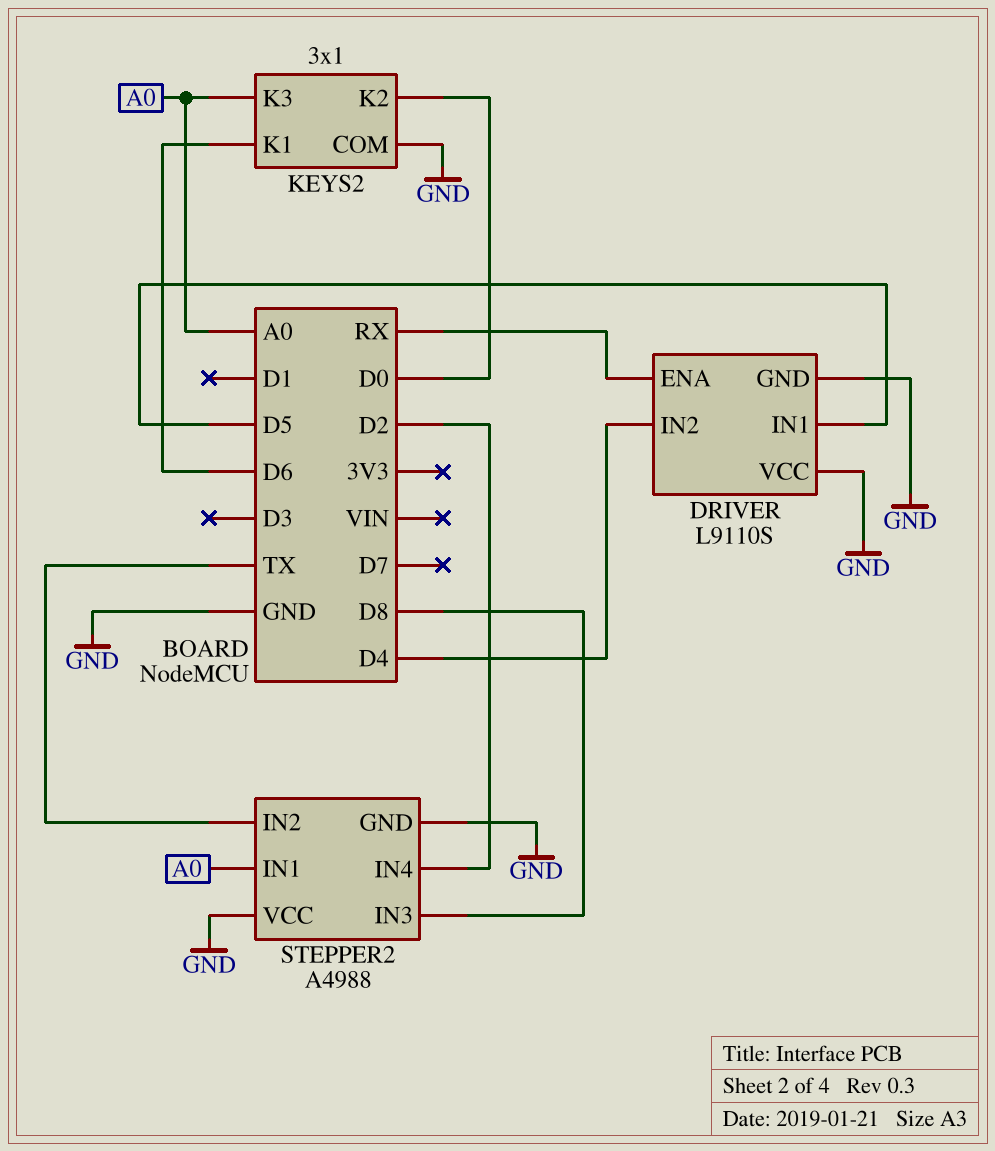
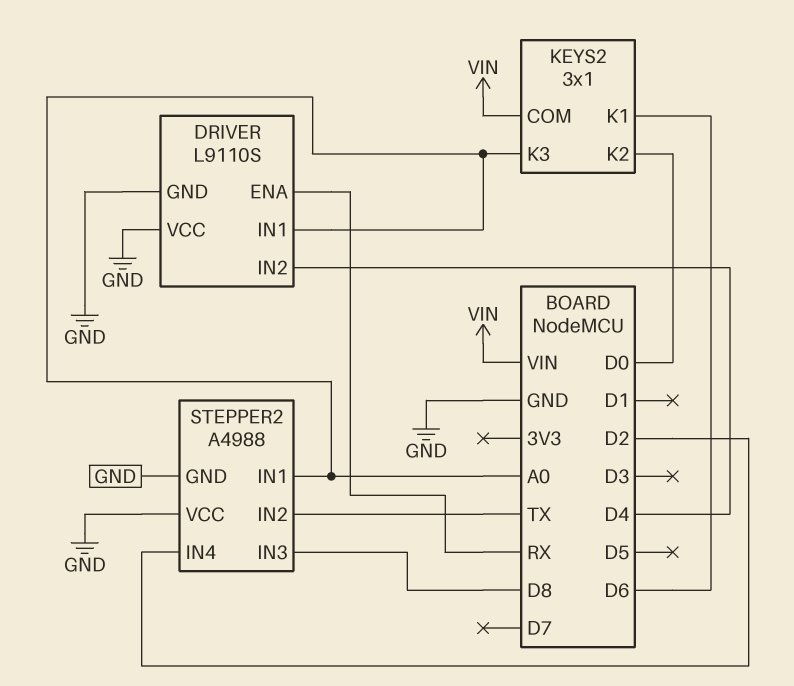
DRIVER pin IN1: D5 -> A0
KEYS2 pin COM: GND -> VIN

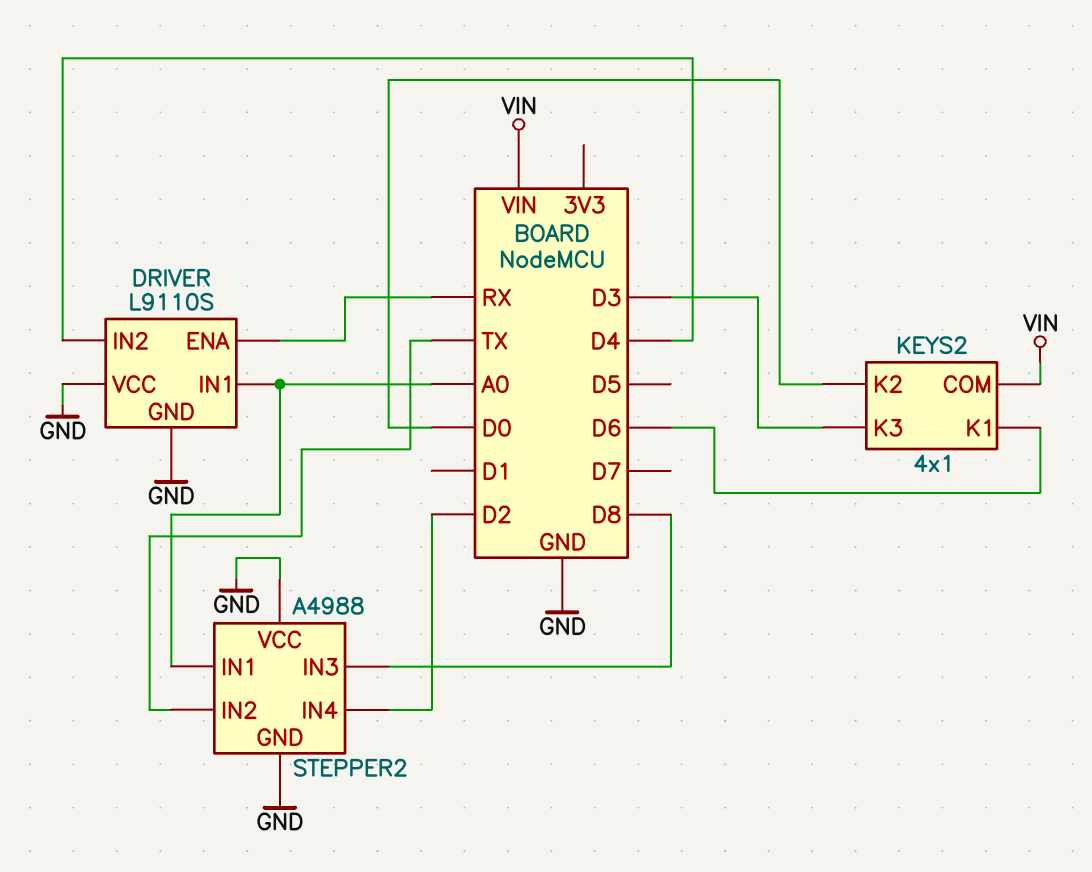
KEYS2: 3x1 -> 4x1
KEYS2 pin K3: A0 -> D3

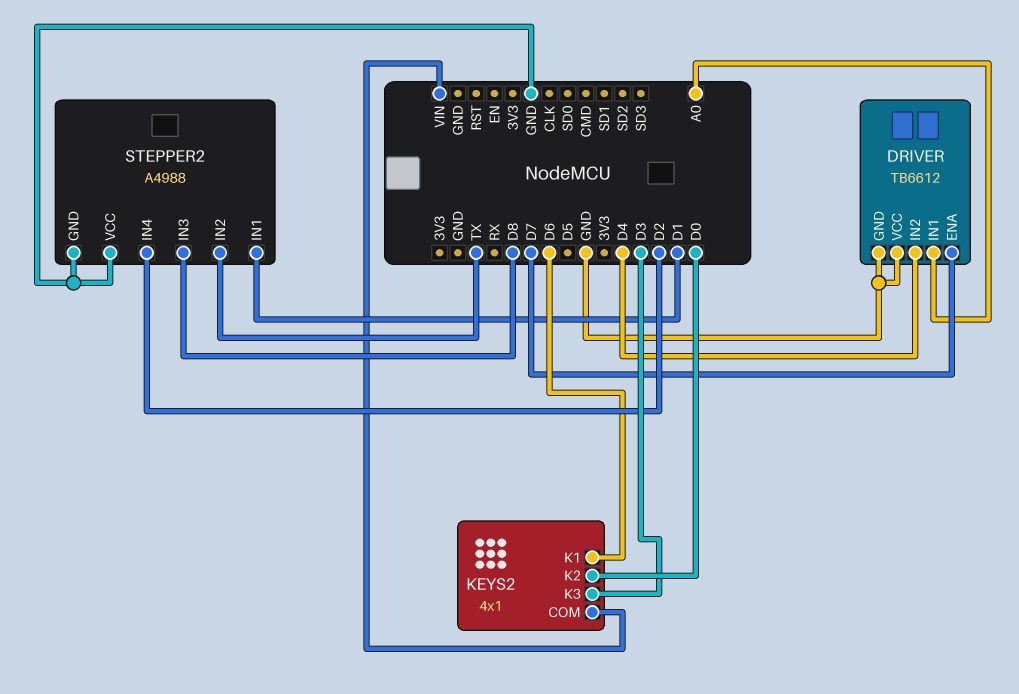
DRIVER: L9110S -> TB6612
DRIVER pin ENA: RX -> D7
STEPPER2 pin IN1: A0 -> D1

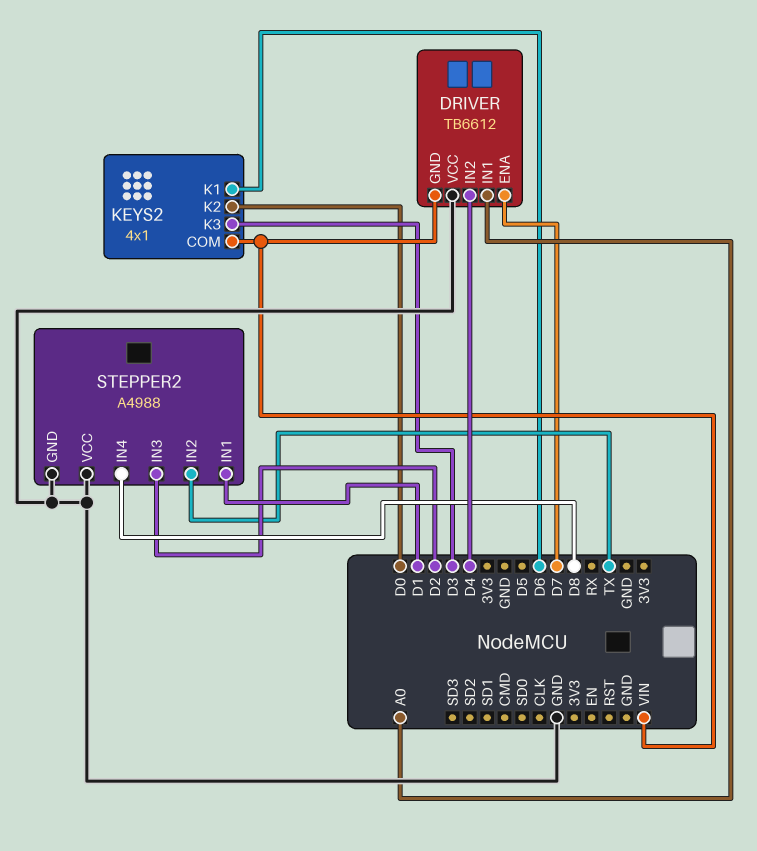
DRIVER pin GND: GND -> VIN
STEPPER2 pin IN3: D8 -> D2
STEPPER2 pin IN4: D2 -> D8

